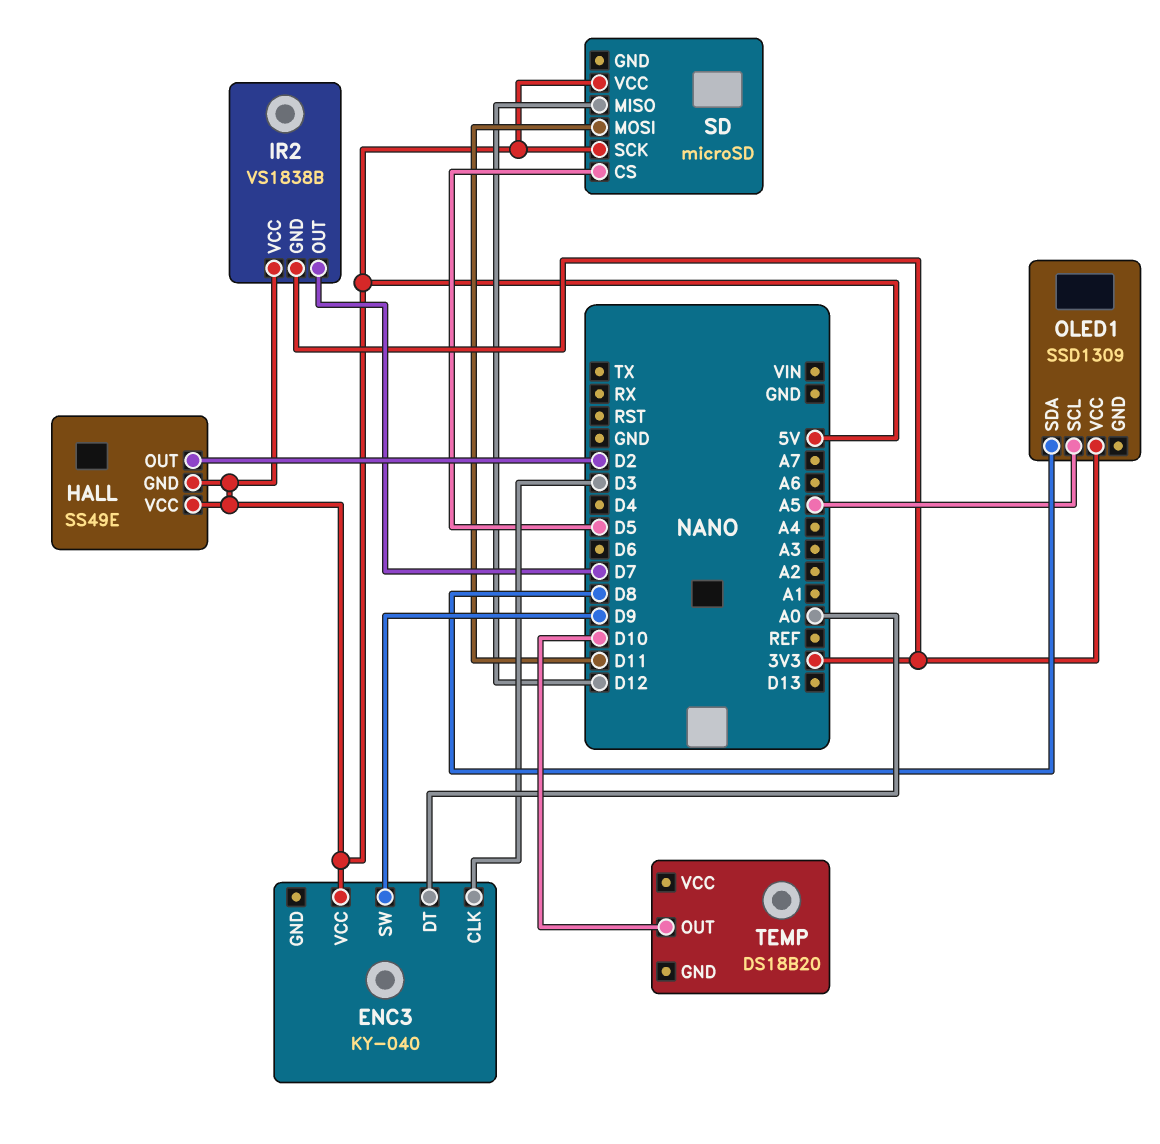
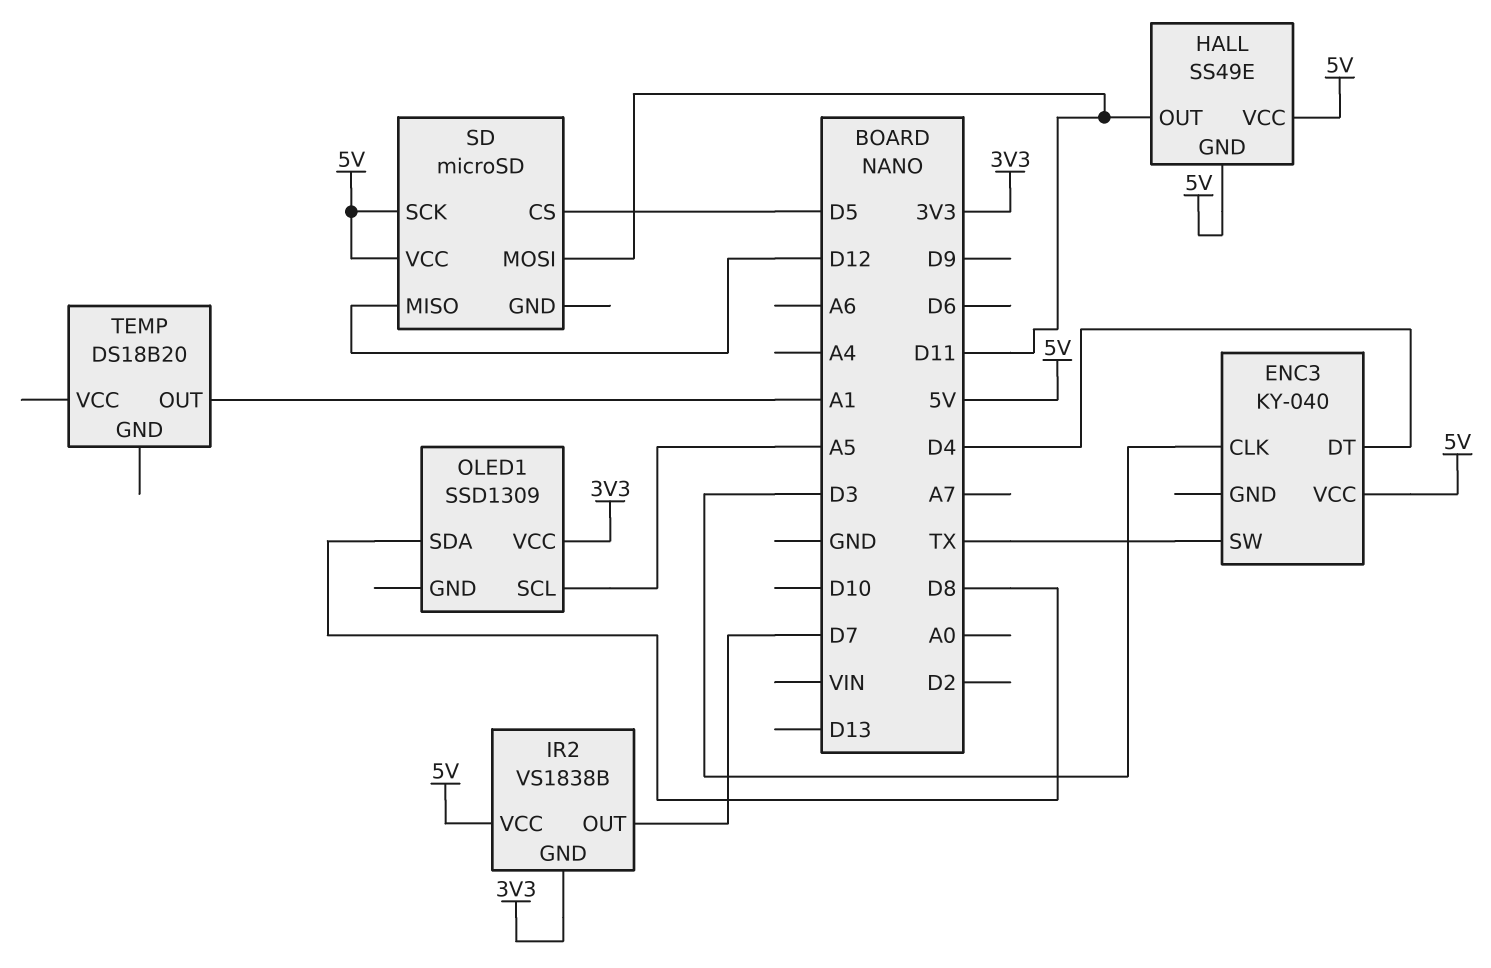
ENC3 pin DT: A0 -> D4
ENC3 pin SW: D9 -> TX
HALL pin OUT: D2 -> D11
TEMP pin OUT: D10 -> A1

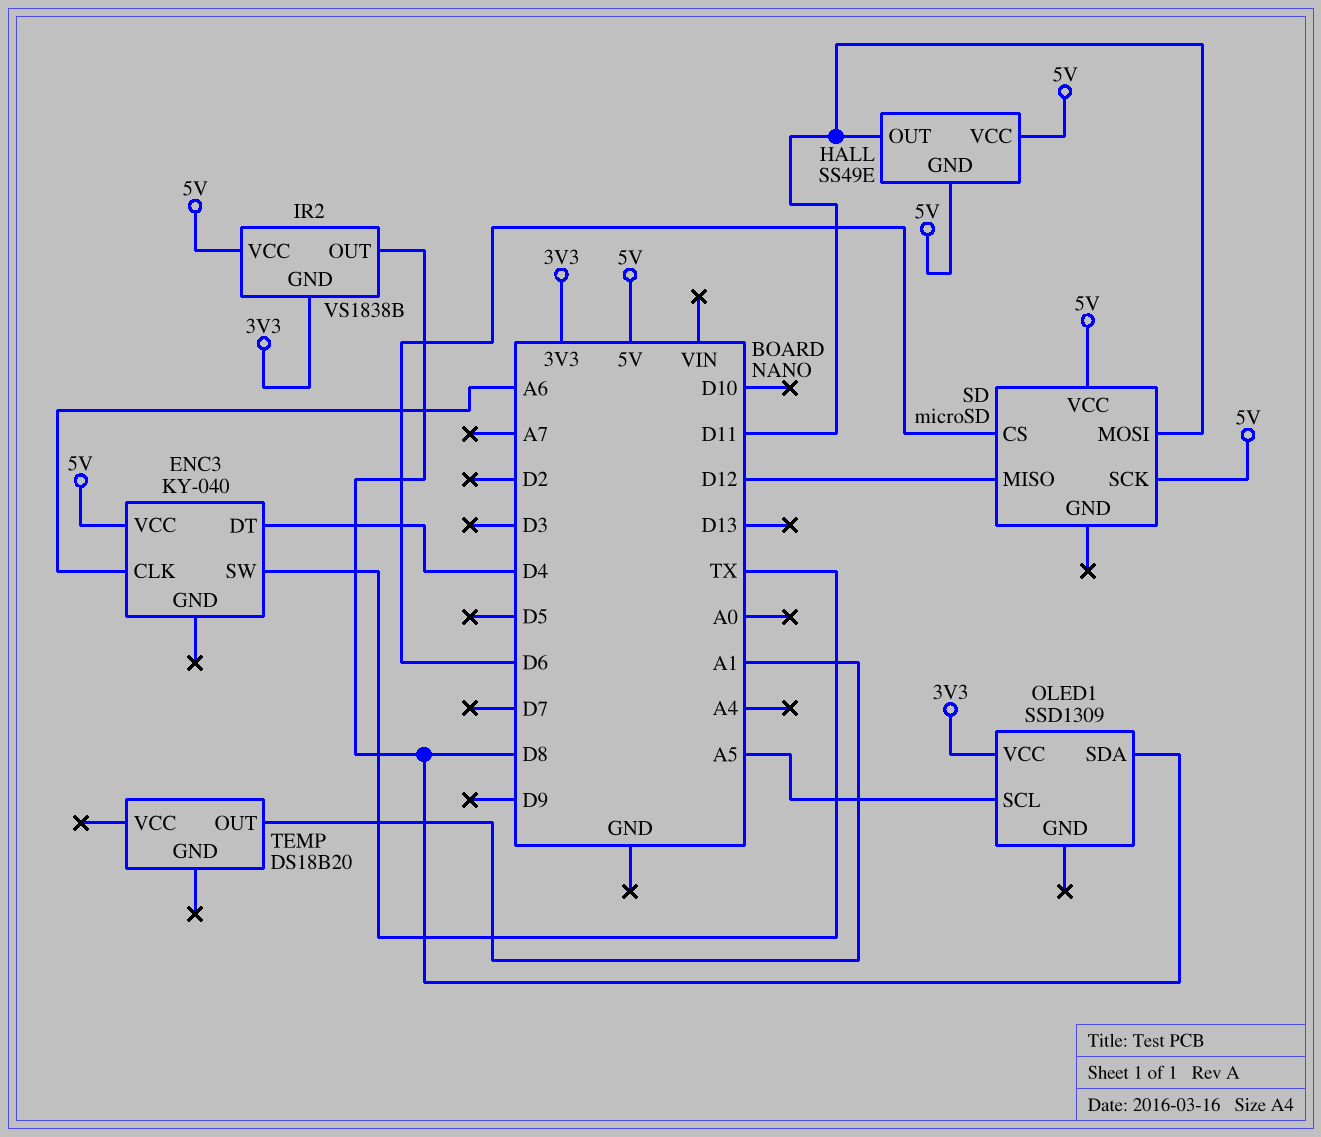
ENC3 pin CLK: D3 -> A6
IR2 pin OUT: D7 -> D8
SD pin CS: D5 -> D6

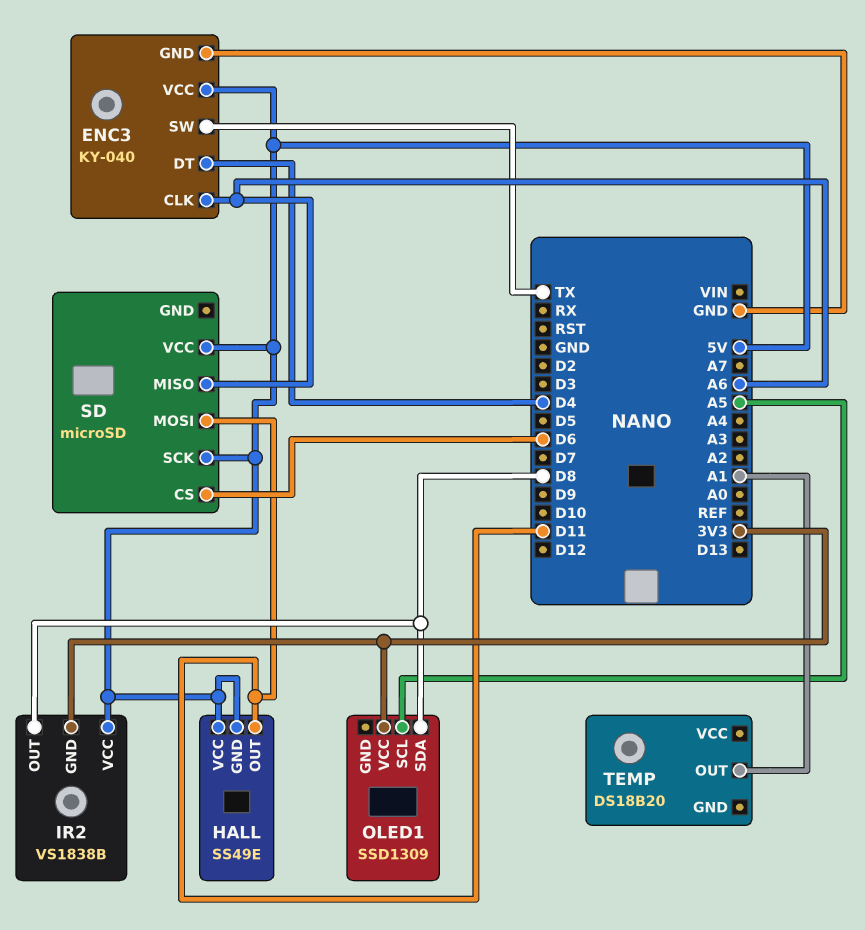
ENC3 pin GND: none -> GND
SD pin MISO: D12 -> A6

